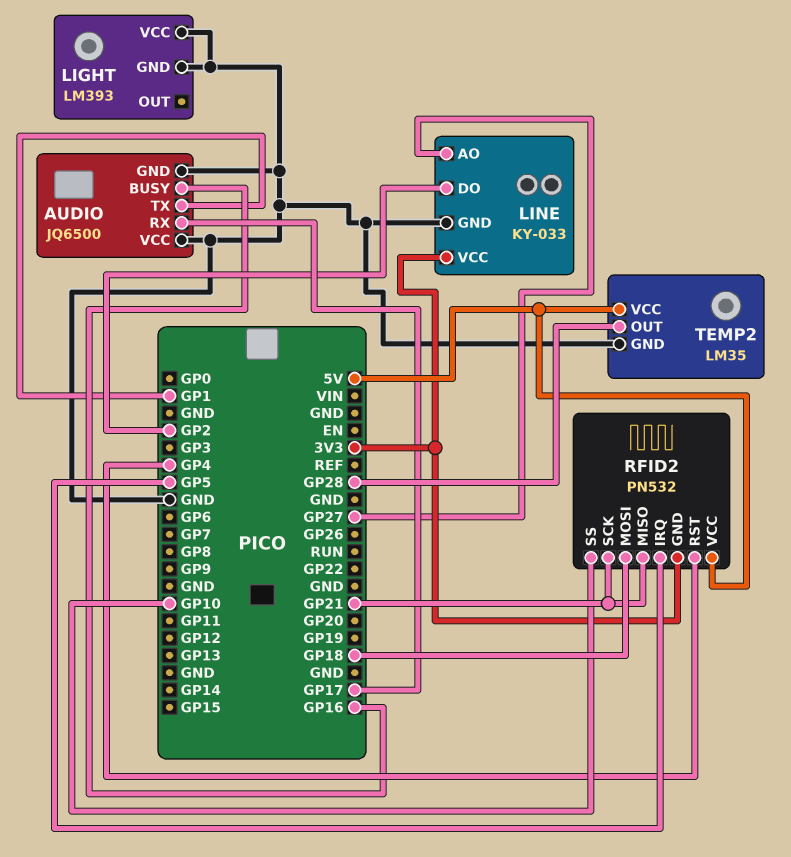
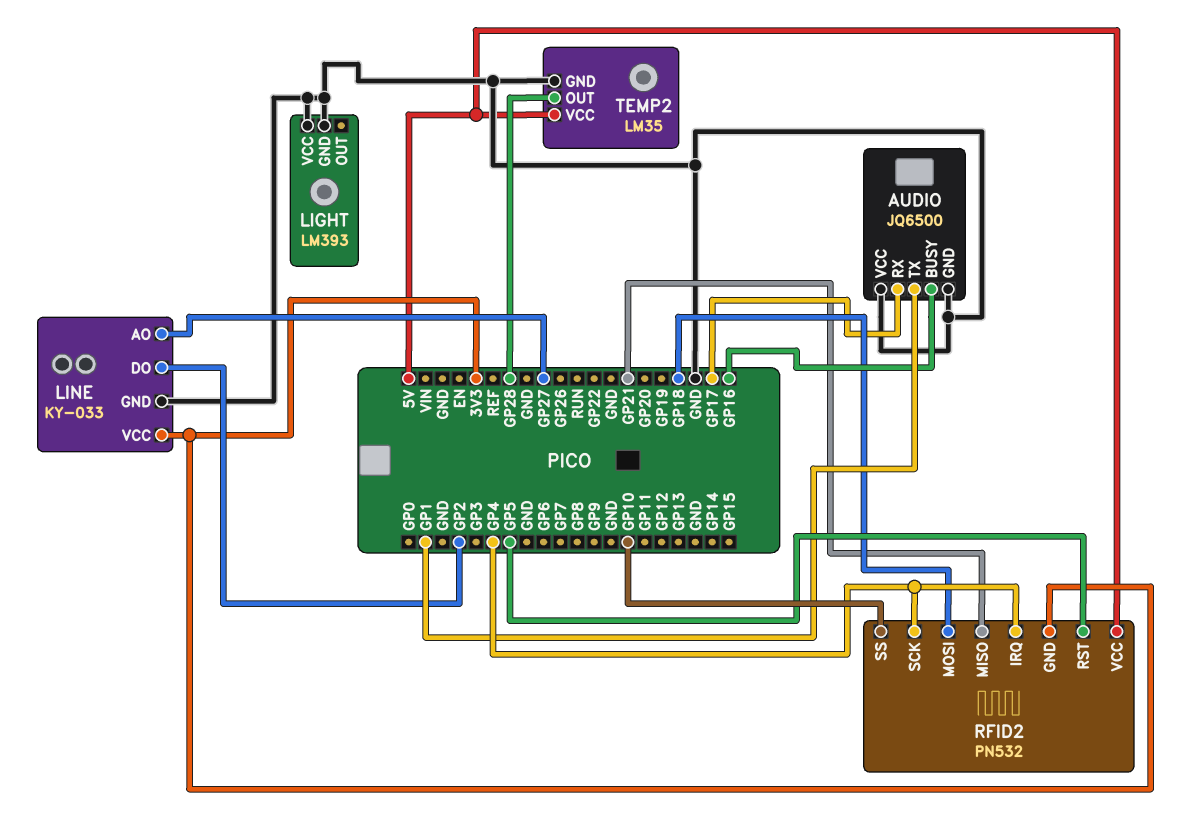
RFID2 pin IRQ: GP5 -> GP4
RFID2 pin RST: GP4 -> GP5
RFID2 pin SCK: GP21 -> GP4

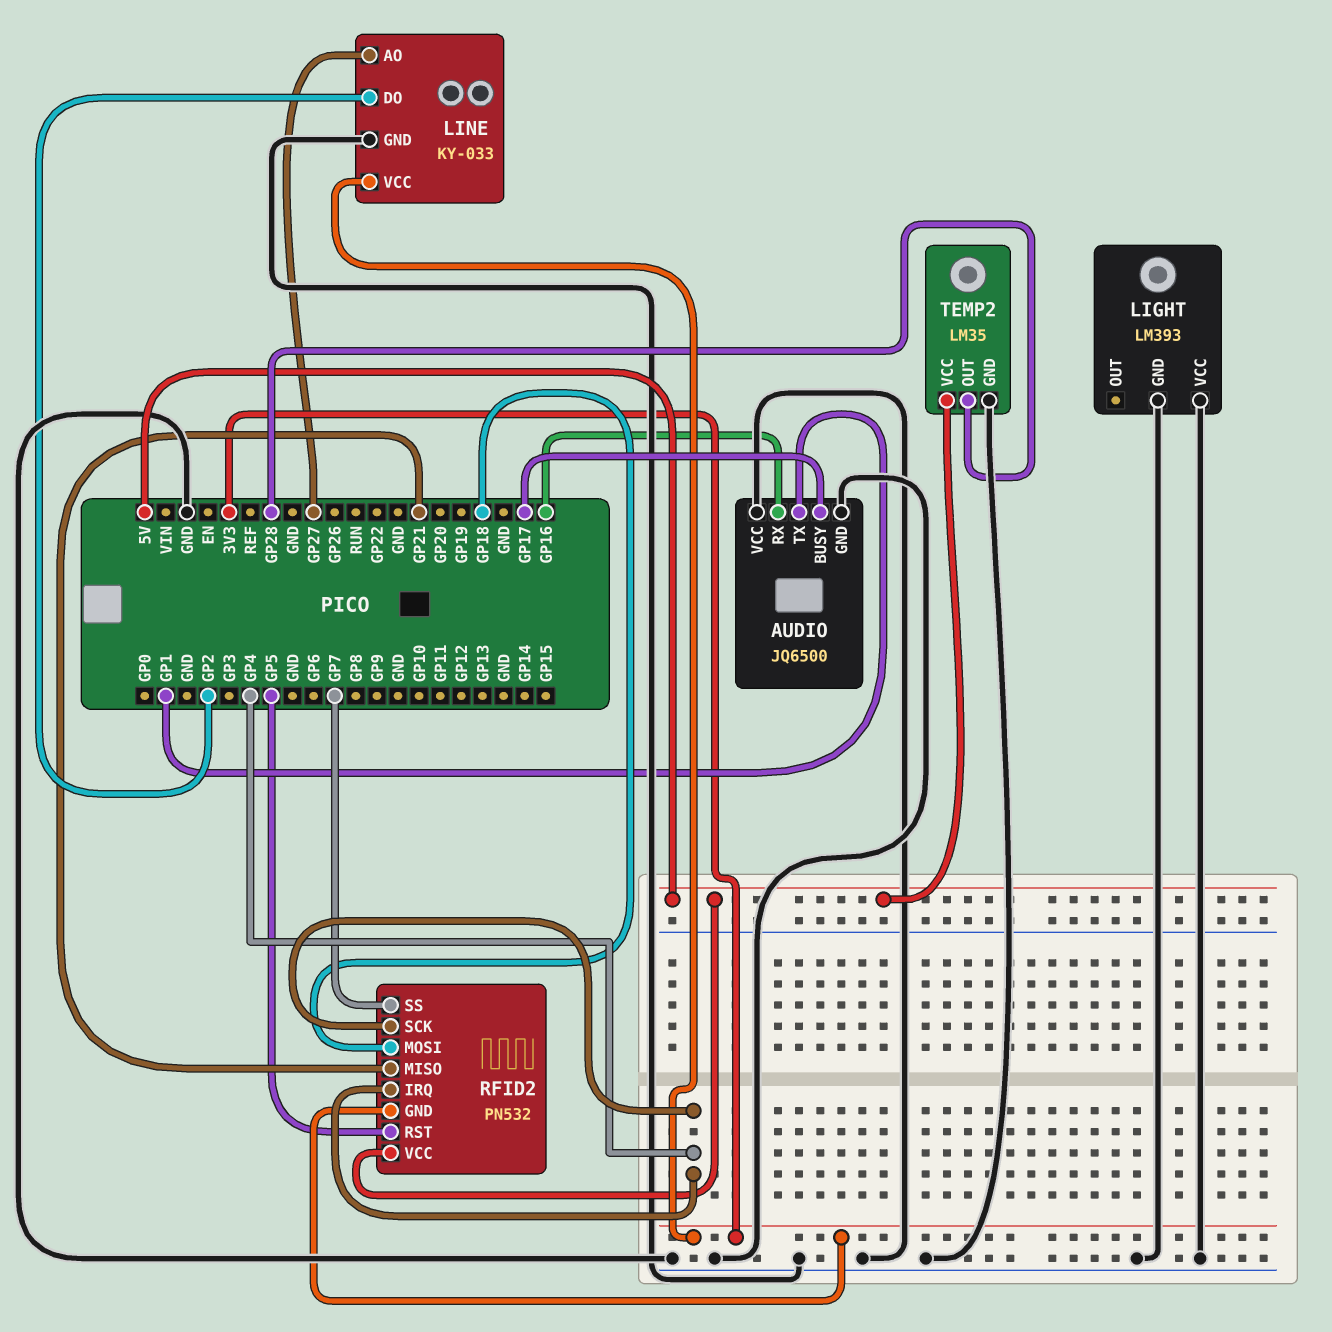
AUDIO pin BUSY: GP16 -> GP17
AUDIO pin RX: GP17 -> GP16
RFID2 pin SS: GP10 -> GP7

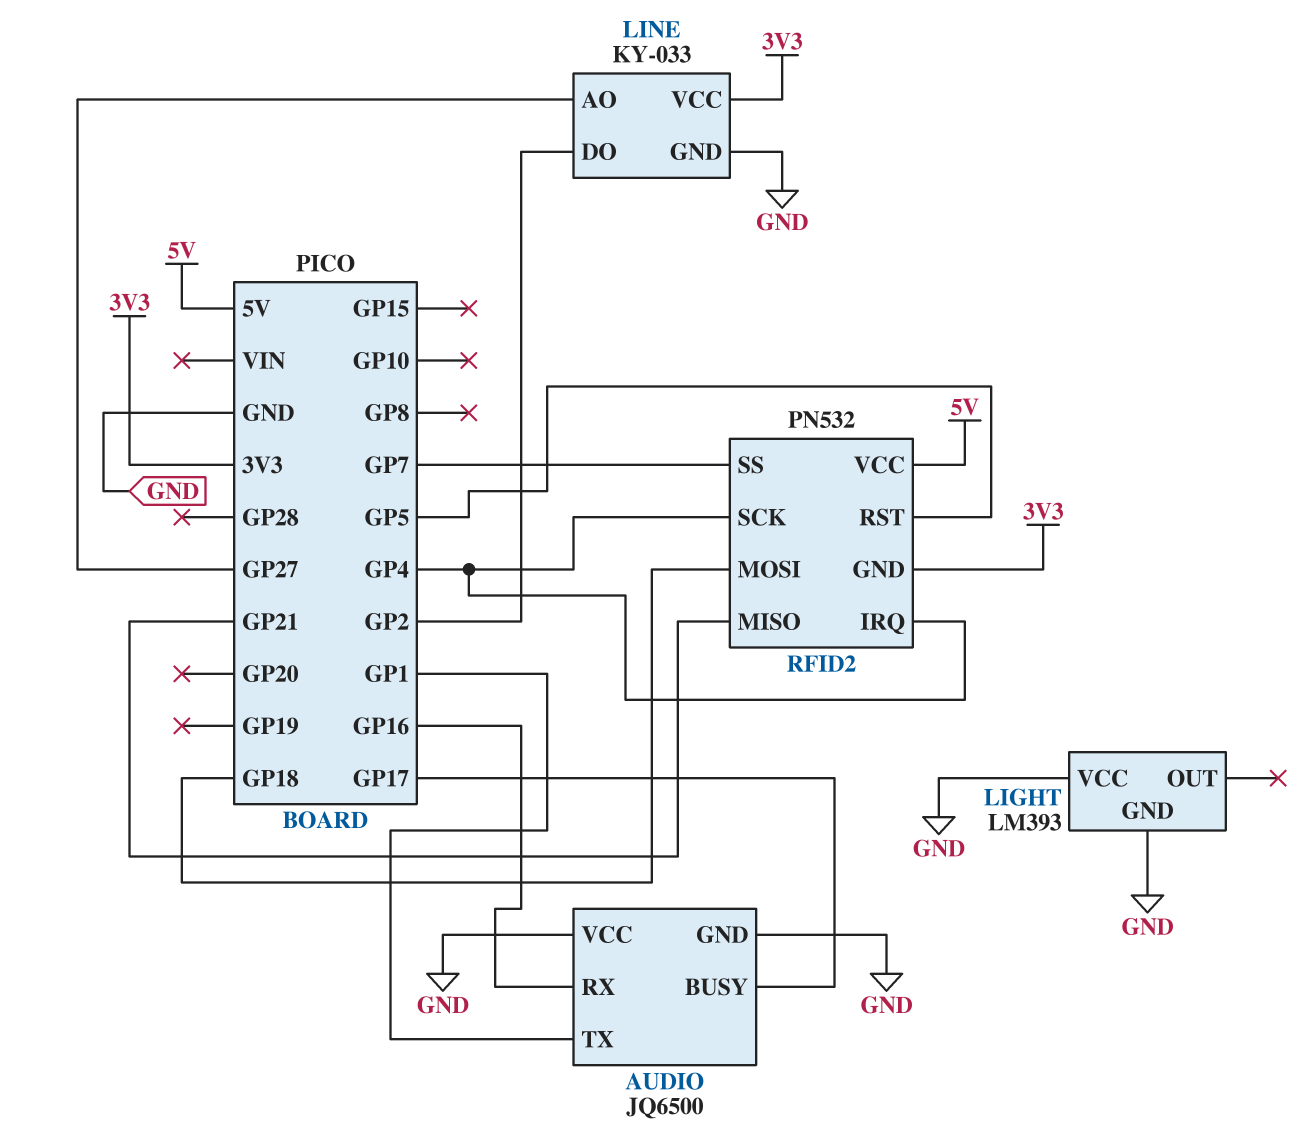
TEMP2: LM35 -> none
TEMP2 pin GND: GND -> none
TEMP2 pin OUT: GP28 -> none
TEMP2 pin VCC: 5V -> none

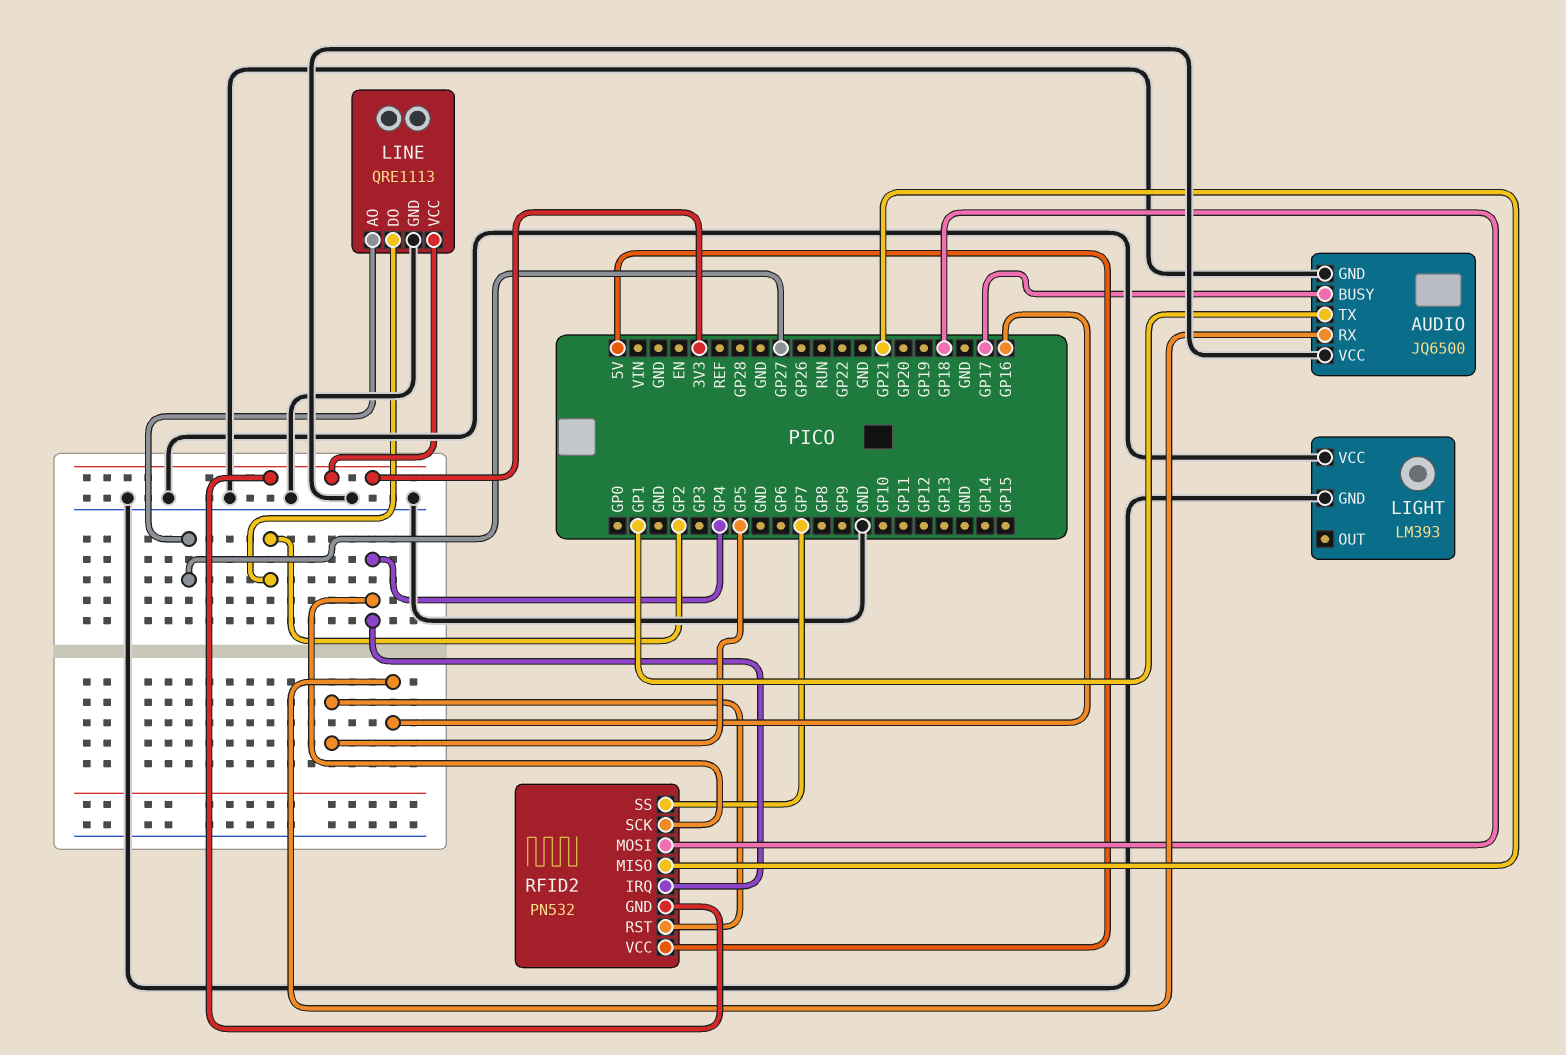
LINE: KY-033 -> QRE1113

